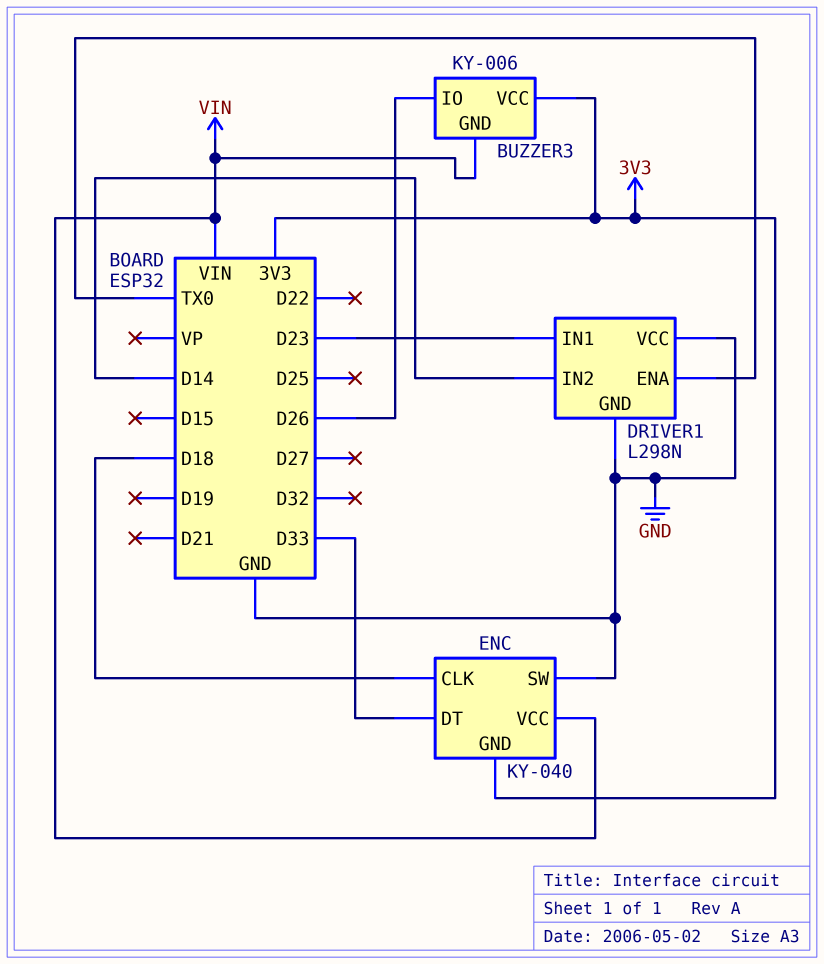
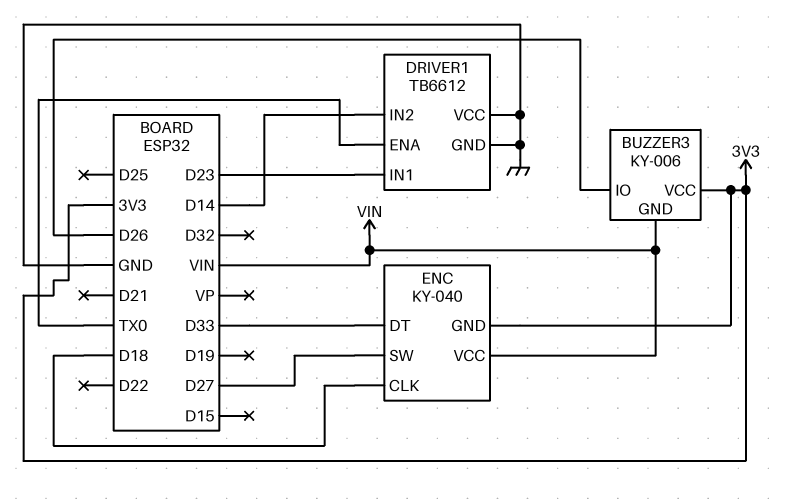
DRIVER1: L298N -> TB6612
ENC pin SW: GND -> D27

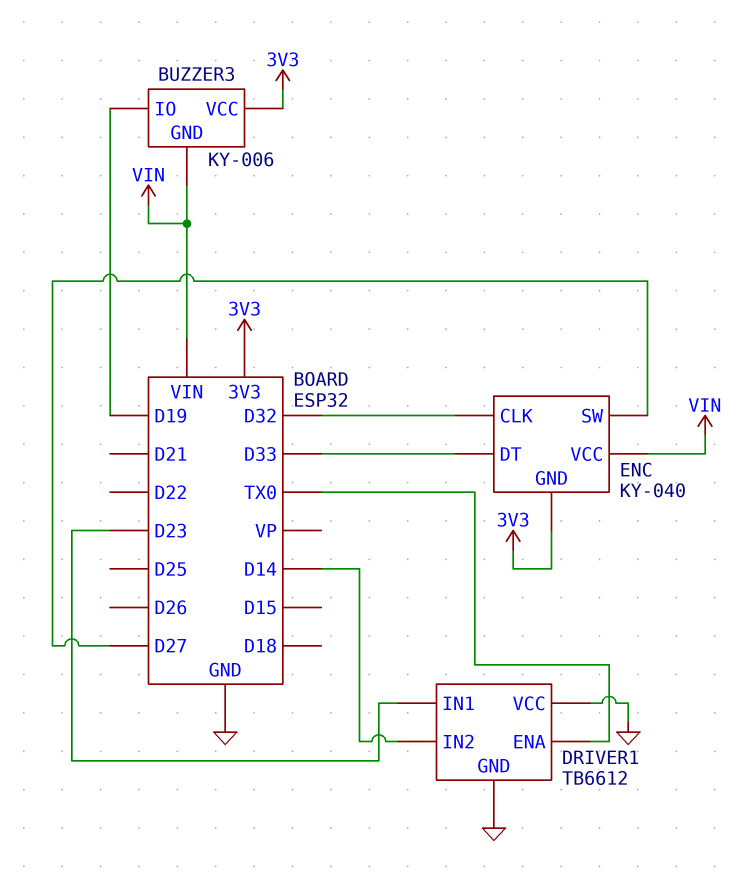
BUZZER3 pin IO: D26 -> D19
ENC pin CLK: D18 -> D32

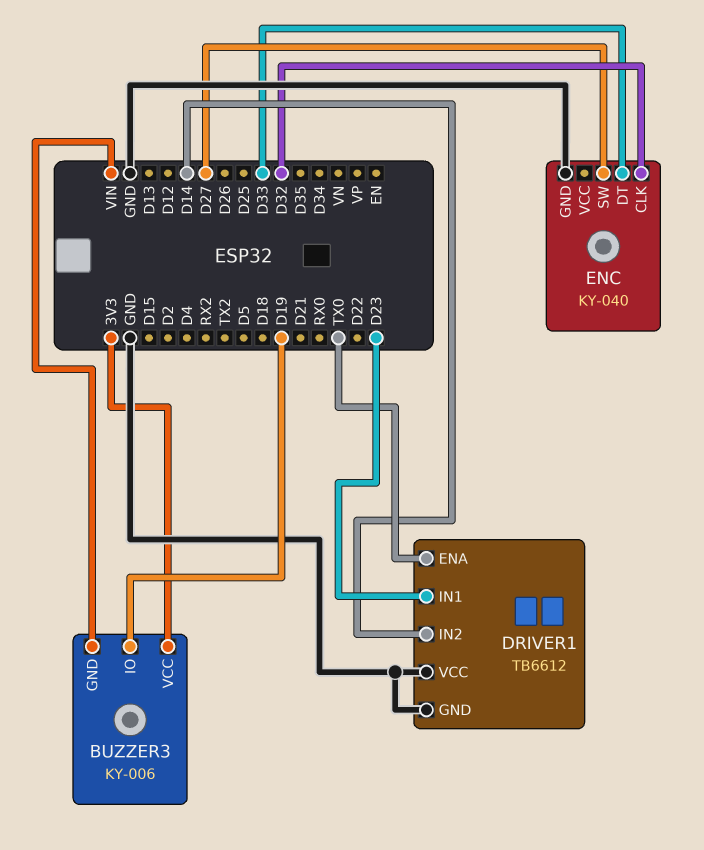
ENC pin GND: 3V3 -> GND
ENC pin VCC: VIN -> none

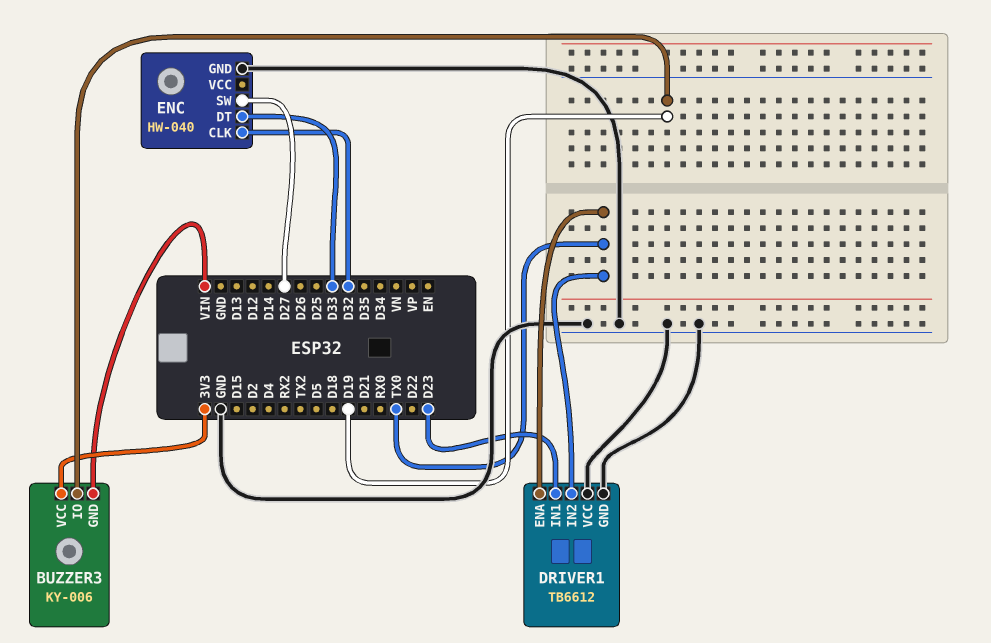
DRIVER1 pin IN2: D14 -> TX0
ENC: KY-040 -> HW-040

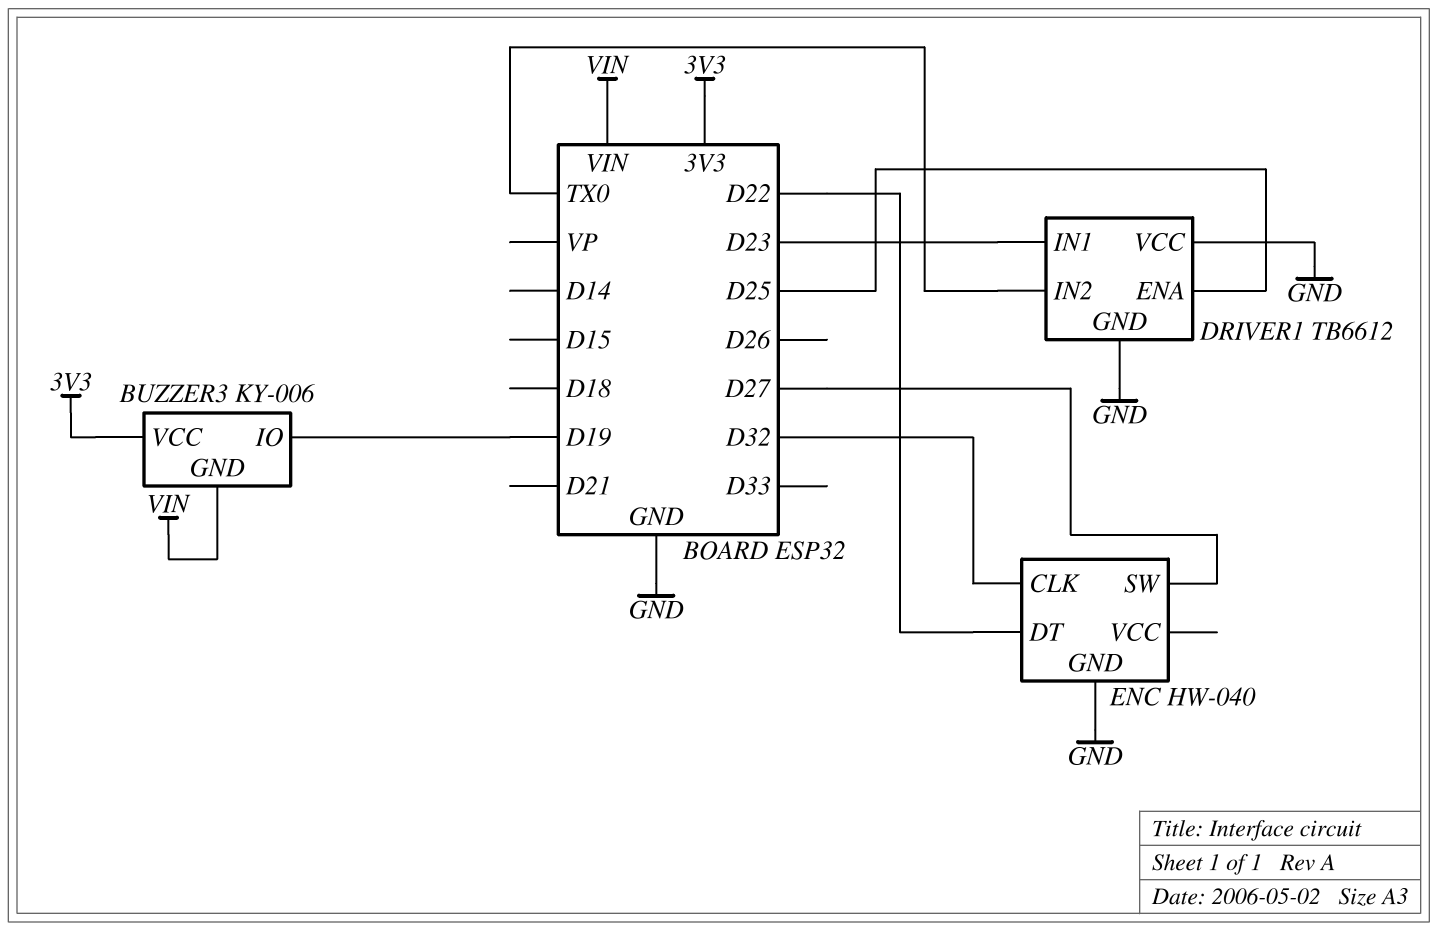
DRIVER1 pin ENA: TX0 -> D25
ENC pin DT: D33 -> D22

